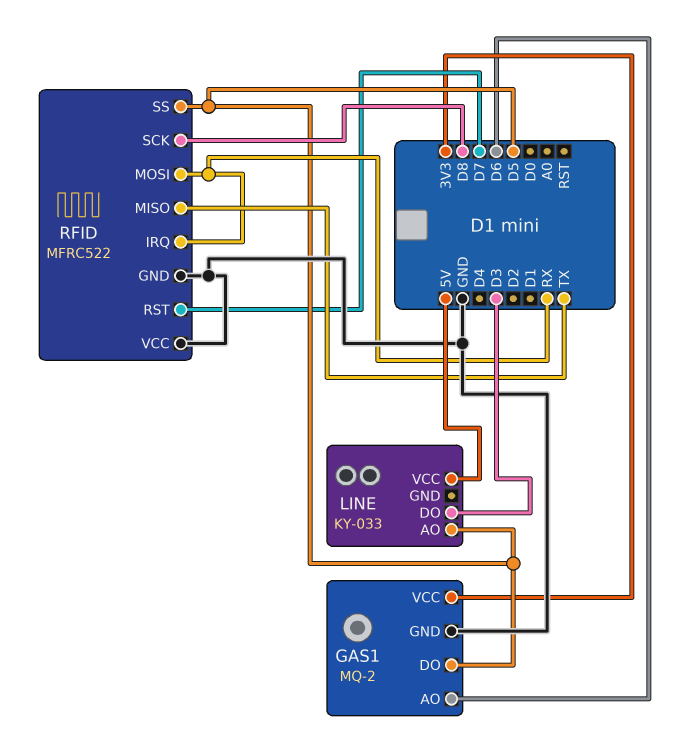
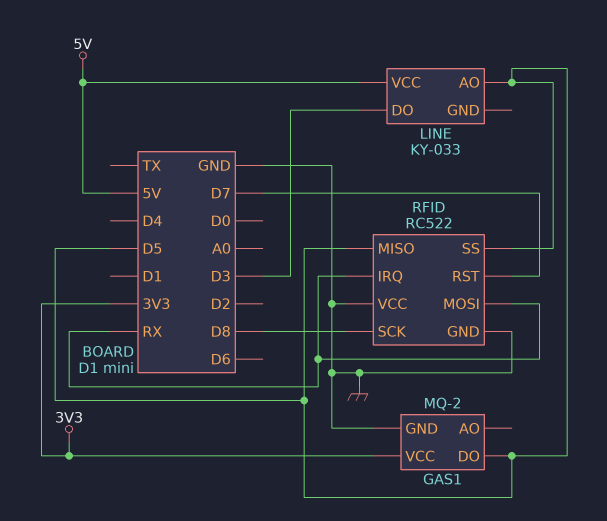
GAS1 pin AO: D6 -> none
RFID: MFRC522 -> RC522
RFID pin MISO: TX -> D5

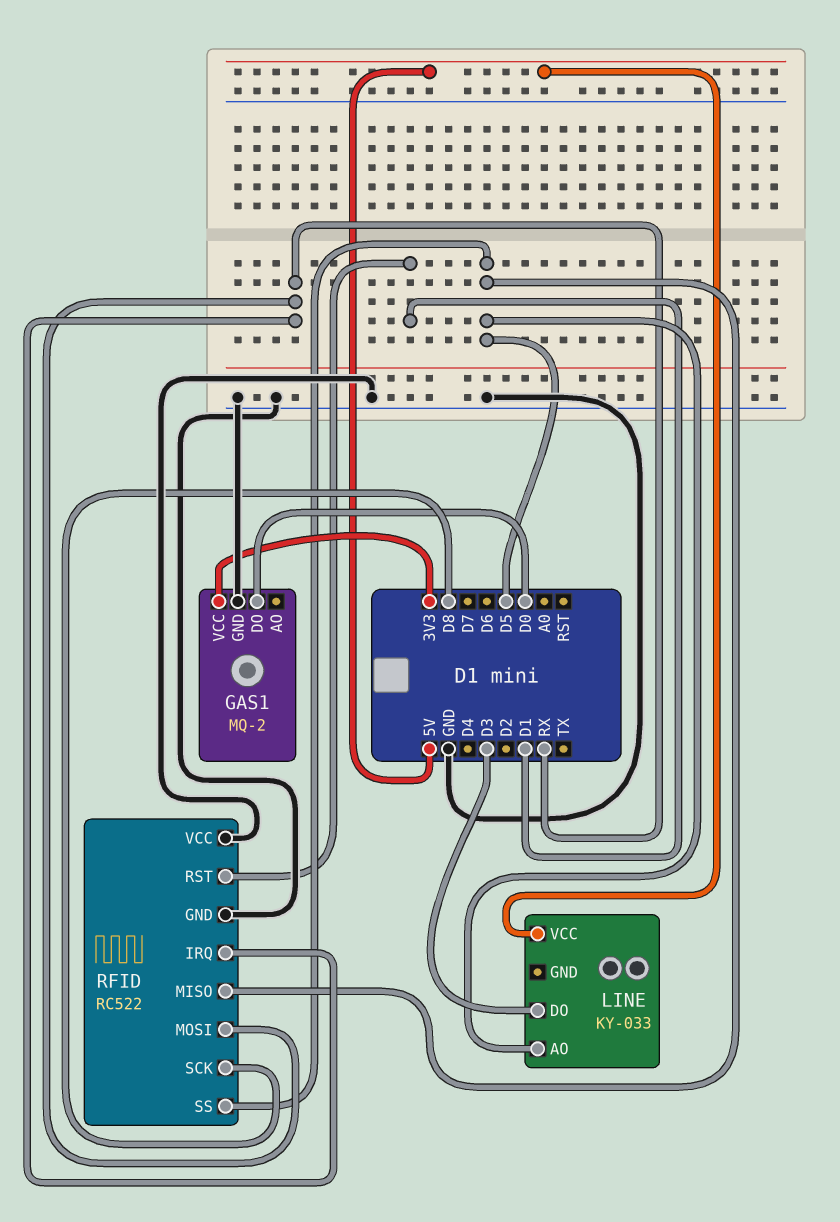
GAS1 pin DO: D5 -> D0
RFID pin RST: D7 -> D1

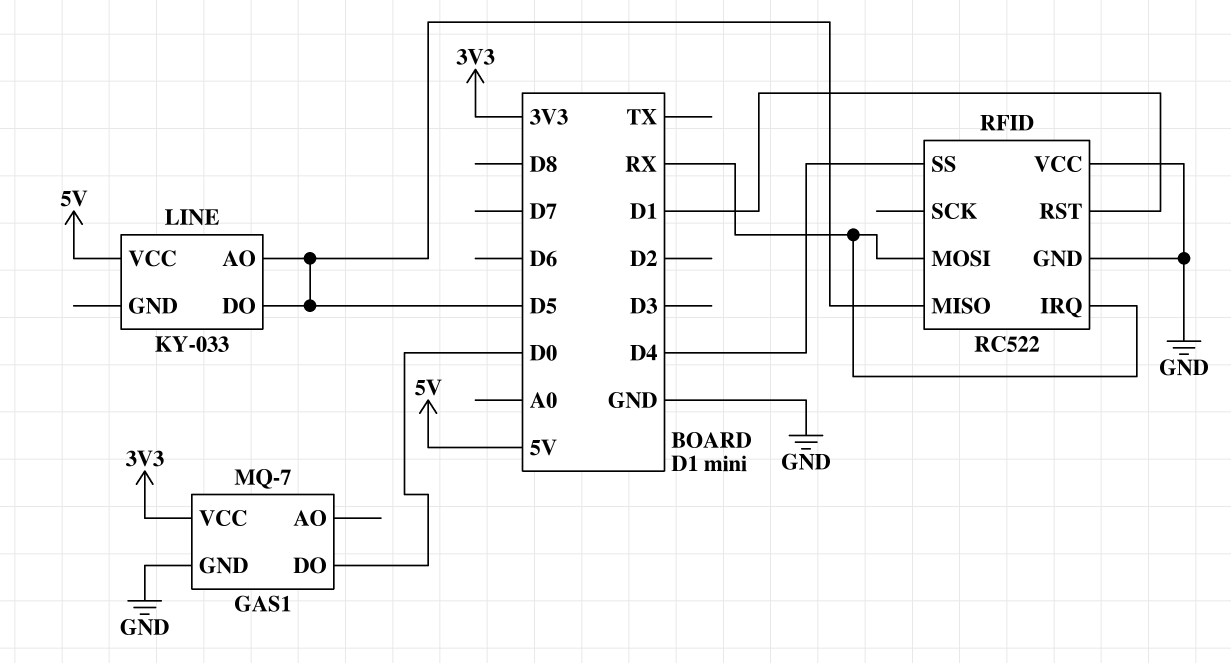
GAS1: MQ-2 -> MQ-7
LINE pin DO: D3 -> D5
RFID pin SCK: D8 -> none
RFID pin SS: D5 -> D4

